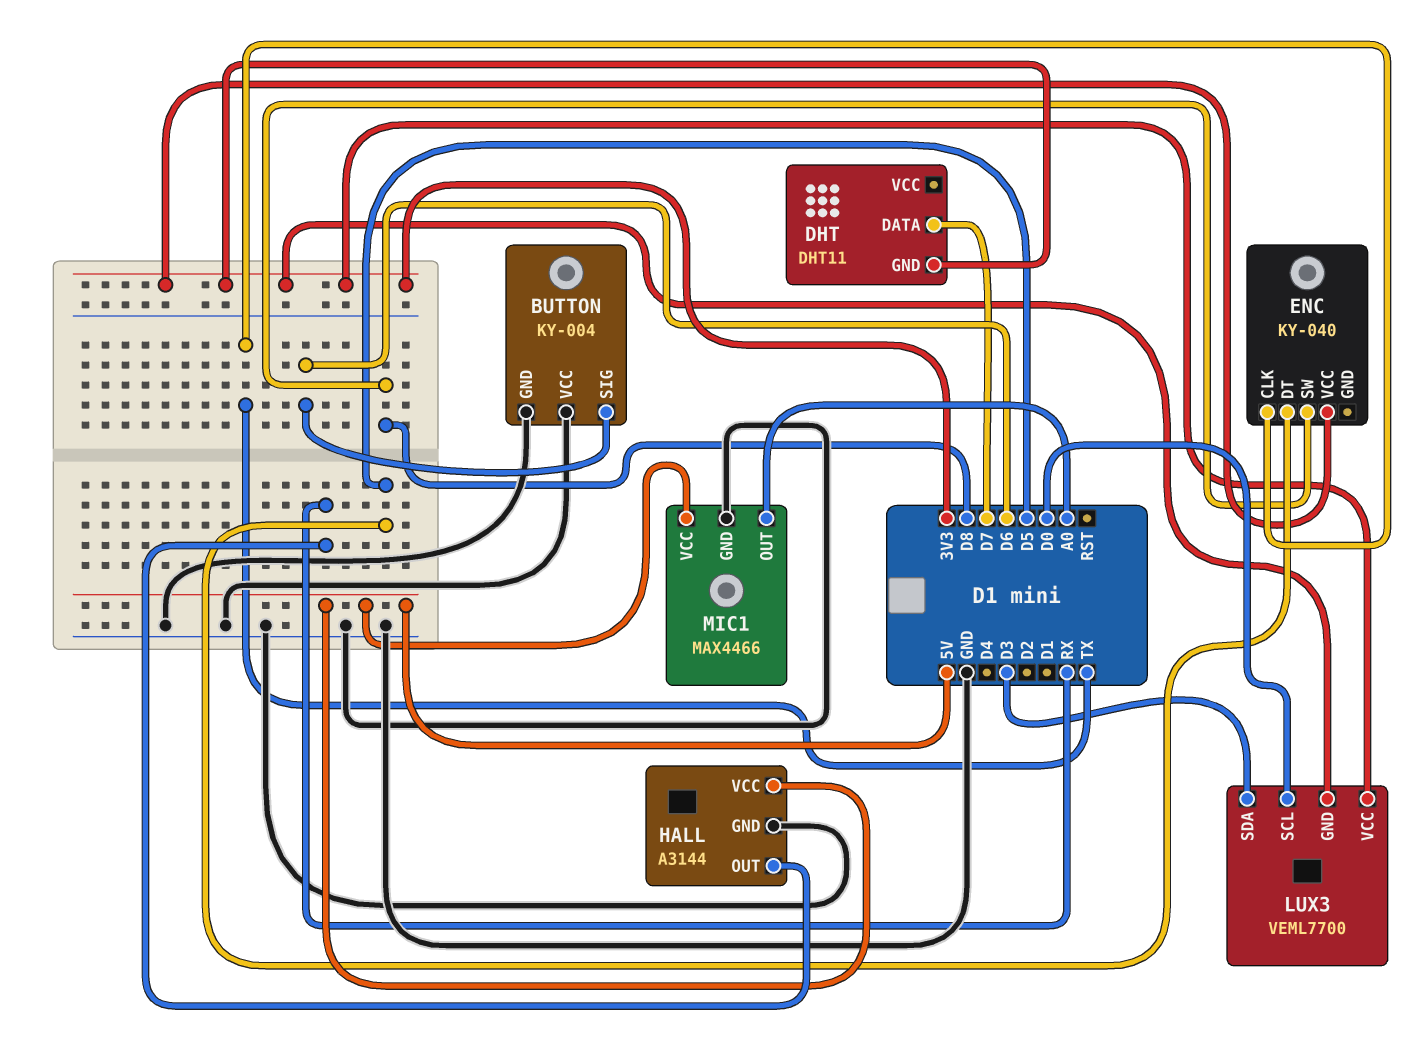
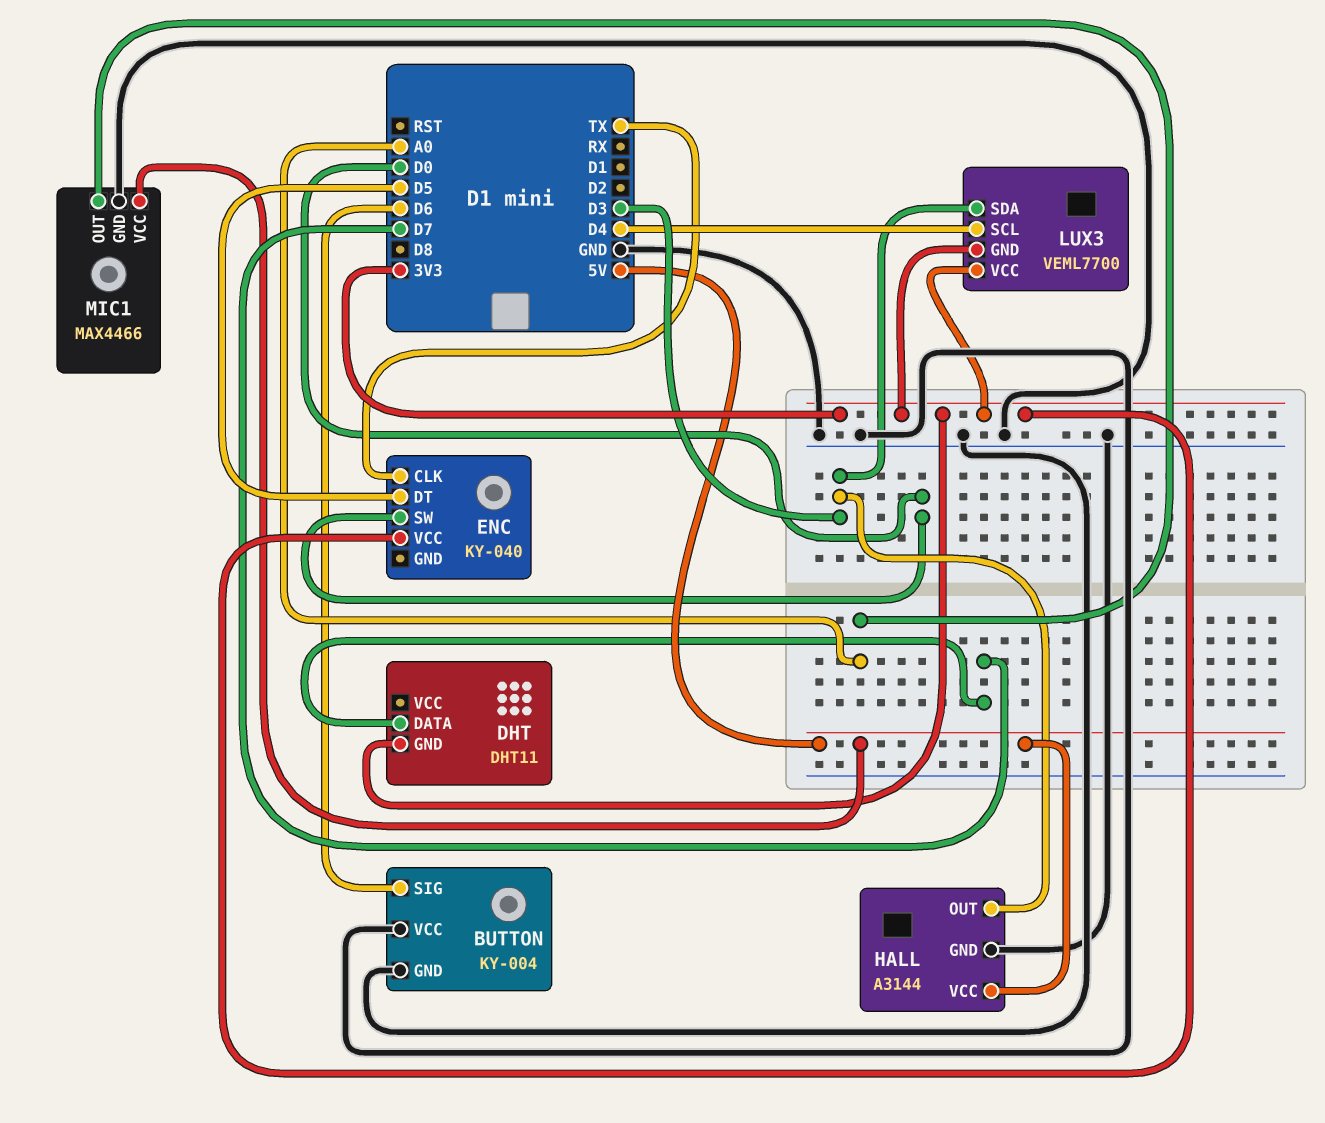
ENC pin SW: D8 -> D0
HALL pin OUT: RX -> D3
LUX3 pin SCL: D0 -> D4

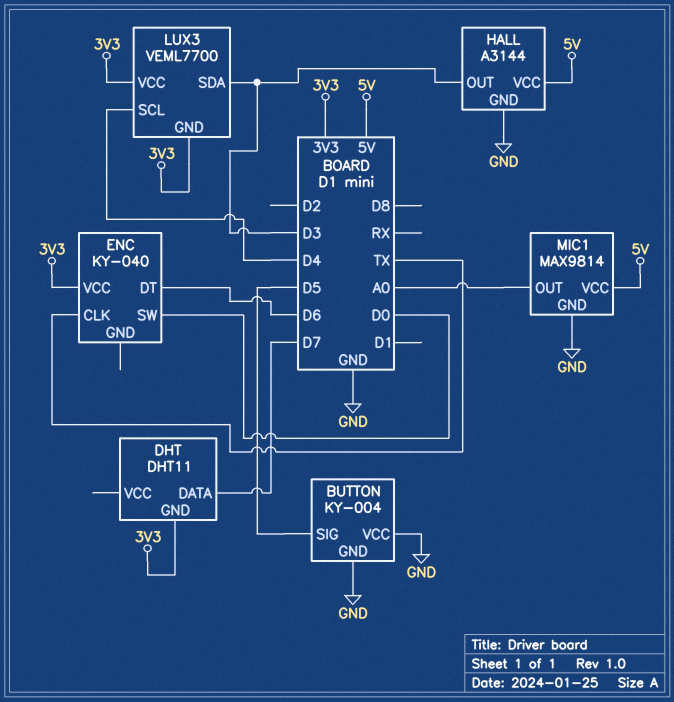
BUTTON pin SIG: D6 -> D5
ENC pin DT: D5 -> D6
MIC1: MAX4466 -> MAX9814

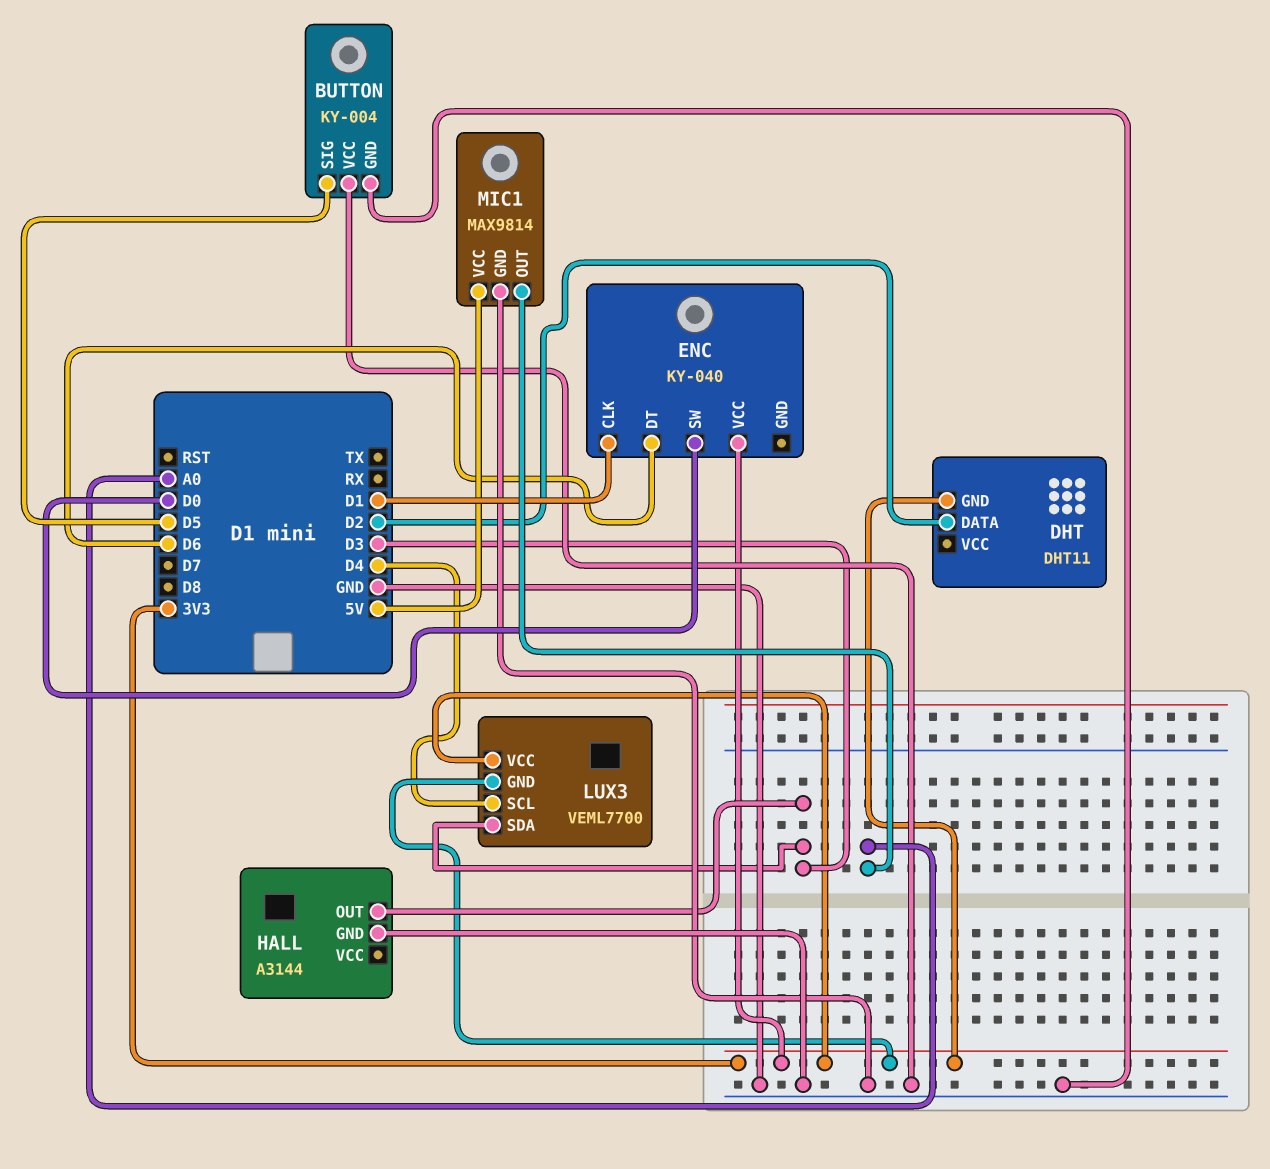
DHT pin DATA: D7 -> D2
ENC pin CLK: TX -> D1
HALL pin VCC: 5V -> none

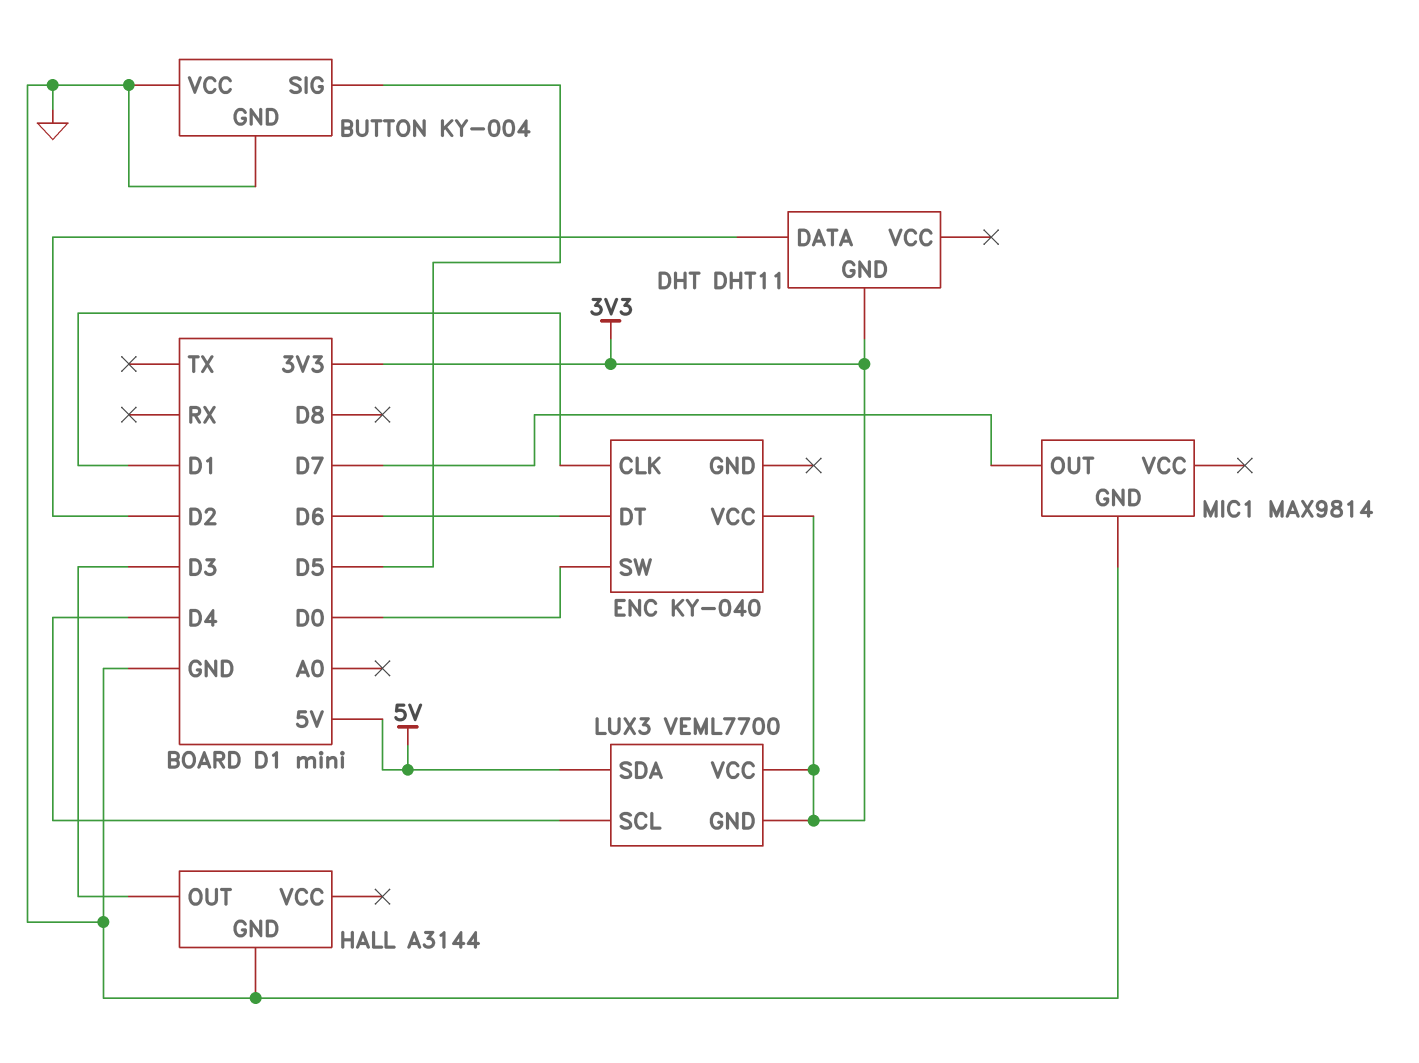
LUX3 pin SDA: D3 -> 5V
MIC1 pin OUT: A0 -> D7
MIC1 pin VCC: 5V -> none

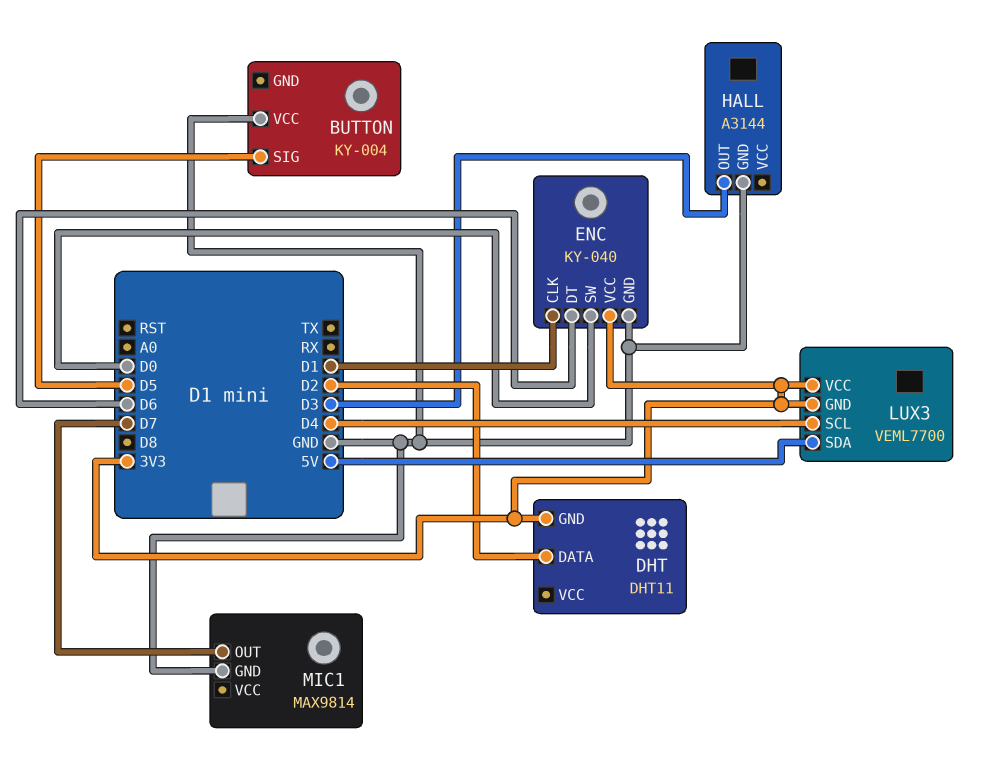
BUTTON pin GND: GND -> none
ENC pin GND: none -> GND

